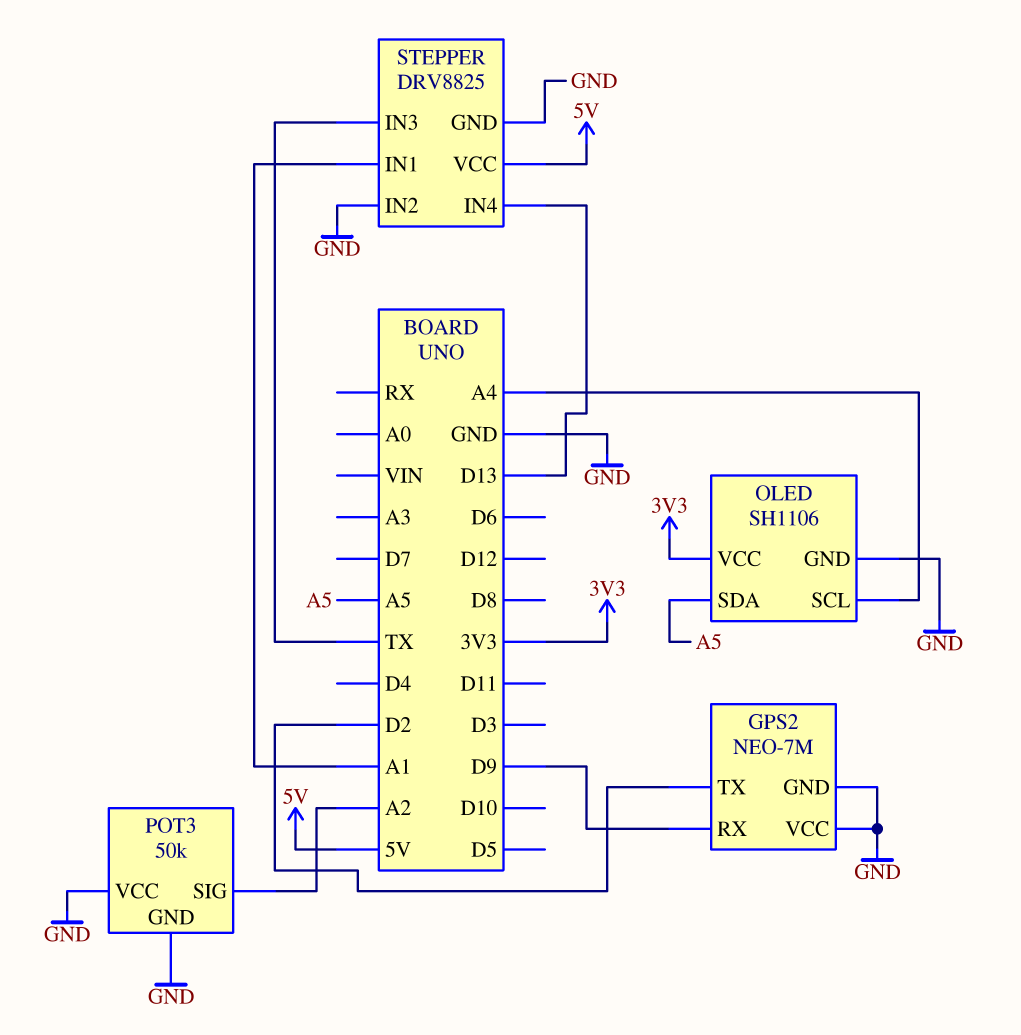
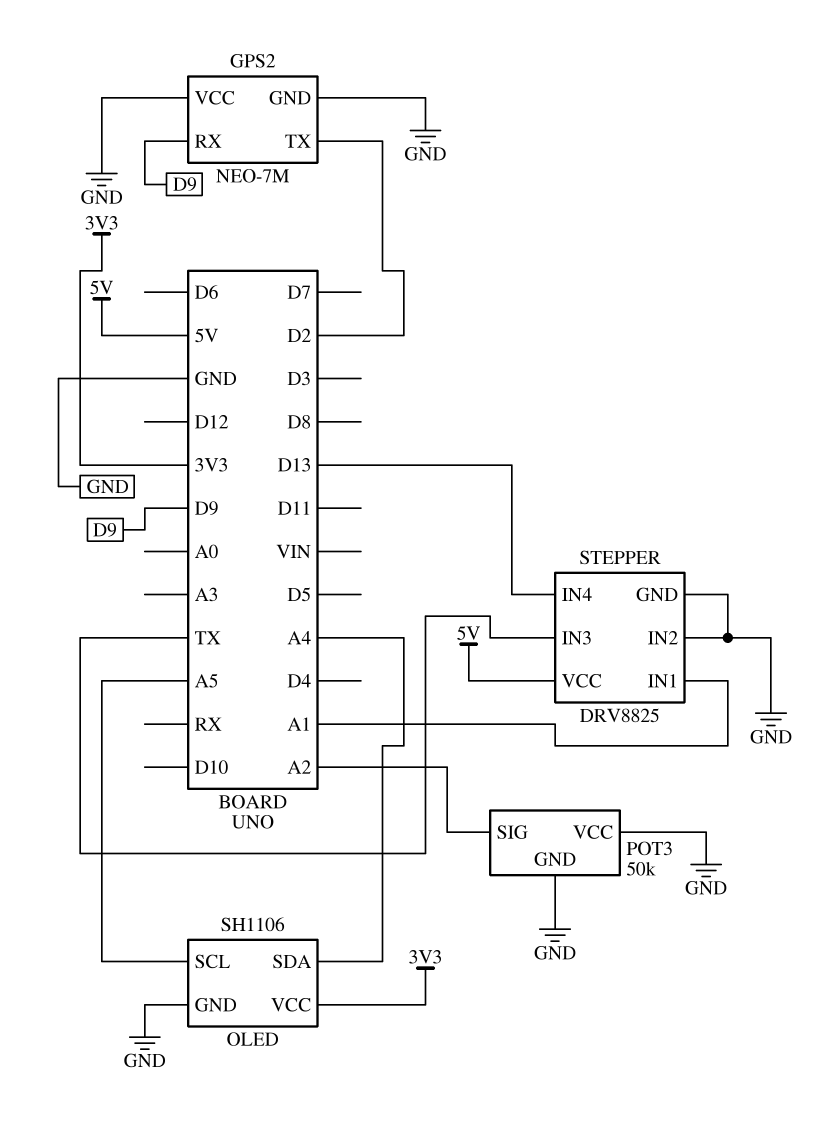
OLED pin SCL: A4 -> A5
OLED pin SDA: A5 -> A4

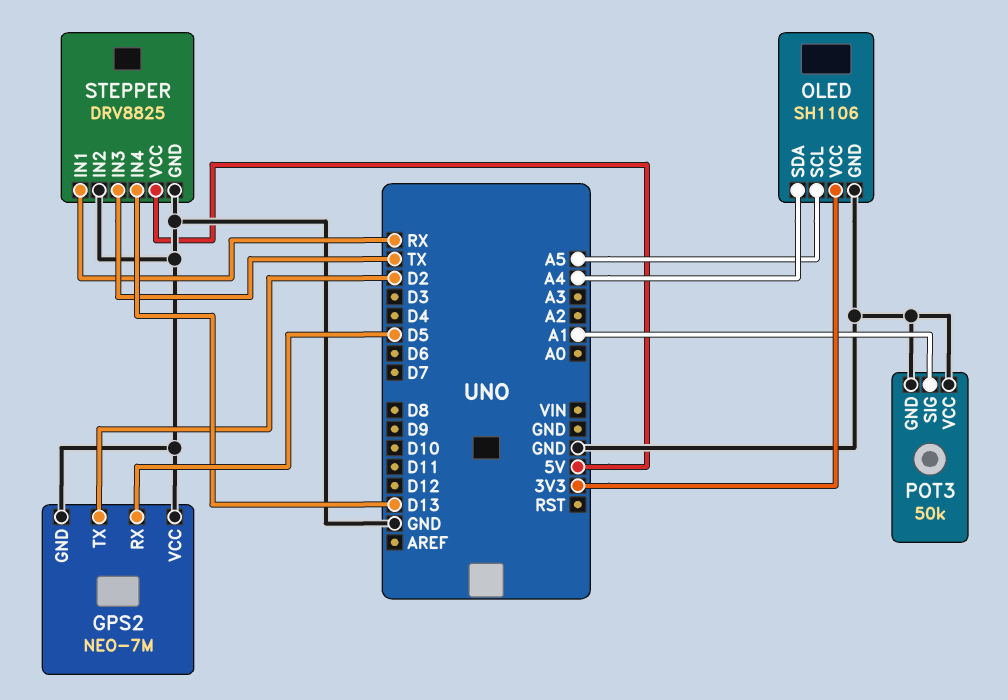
GPS2 pin RX: D9 -> D5
POT3 pin SIG: A2 -> A1
STEPPER pin IN1: A1 -> RX

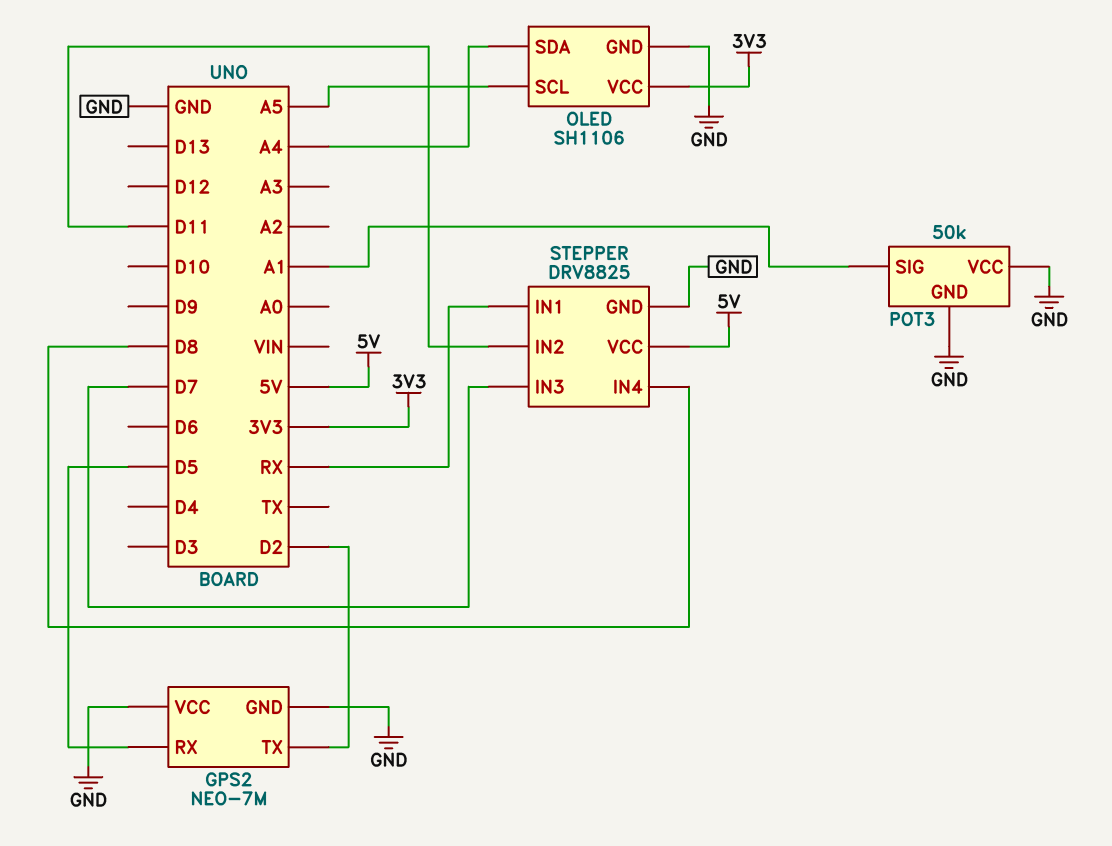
STEPPER pin IN2: GND -> D11
STEPPER pin IN3: TX -> D7
STEPPER pin IN4: D13 -> D8

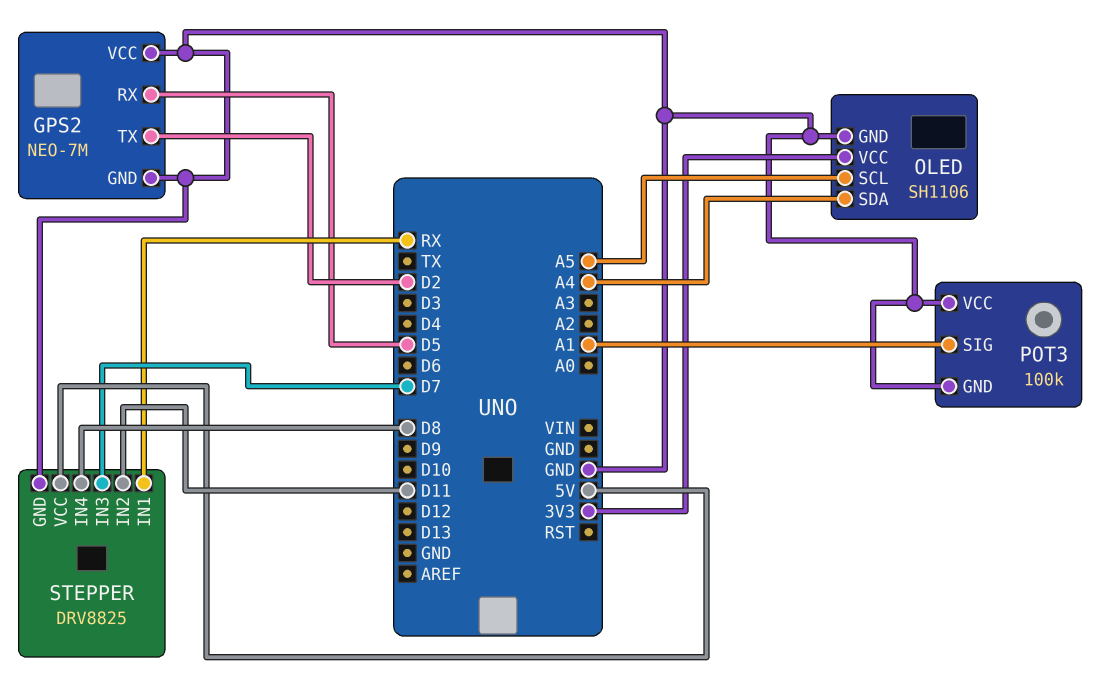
POT3: 50k -> 100k

